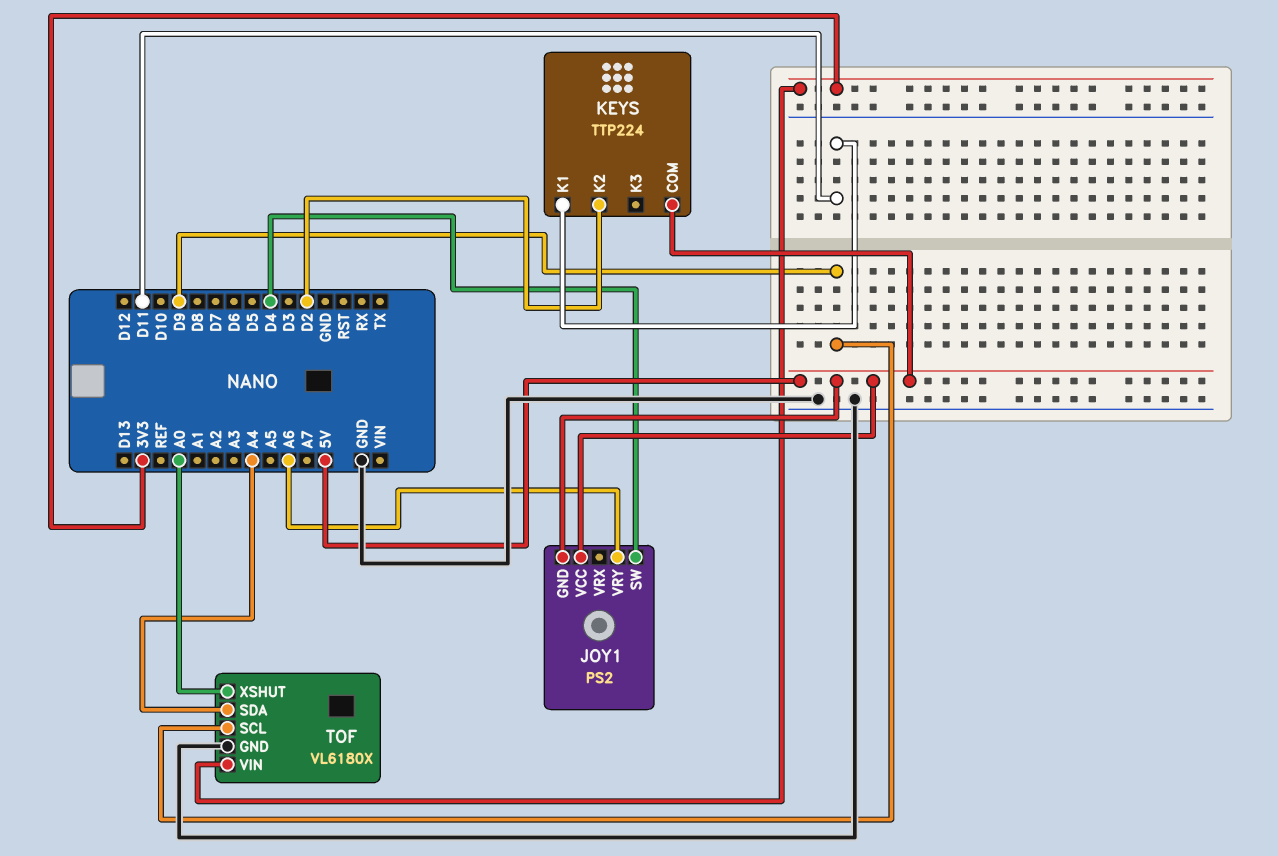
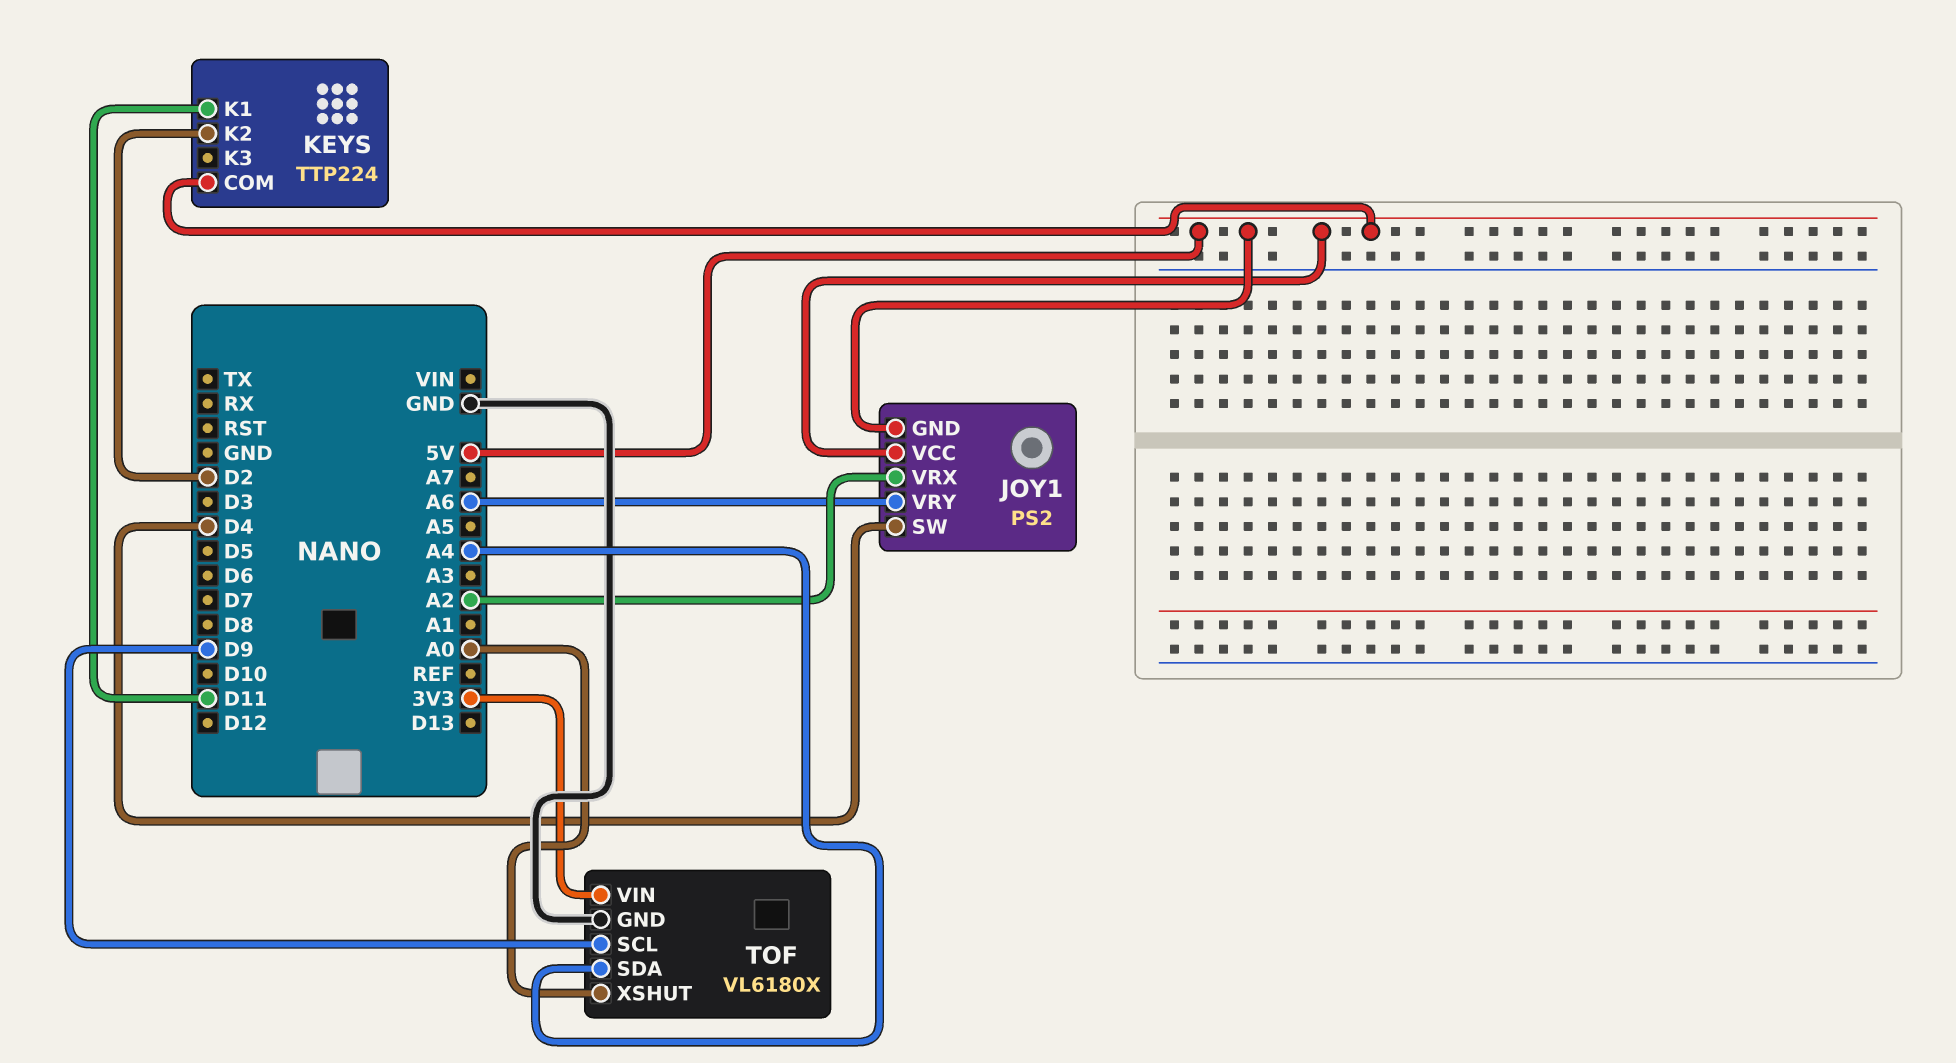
JOY1 pin VRX: none -> A2

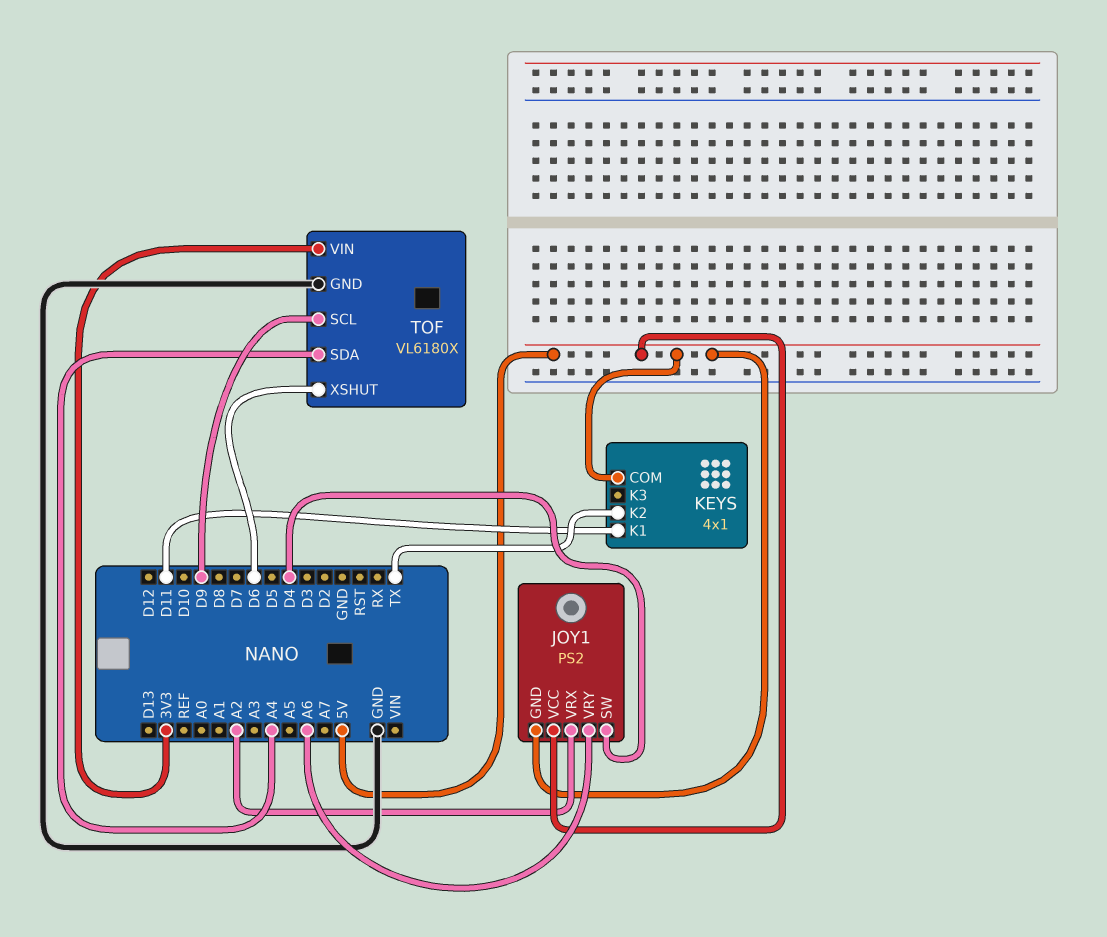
KEYS: TTP224 -> 4x1
KEYS pin K2: D2 -> TX
TOF pin XSHUT: A0 -> D6

